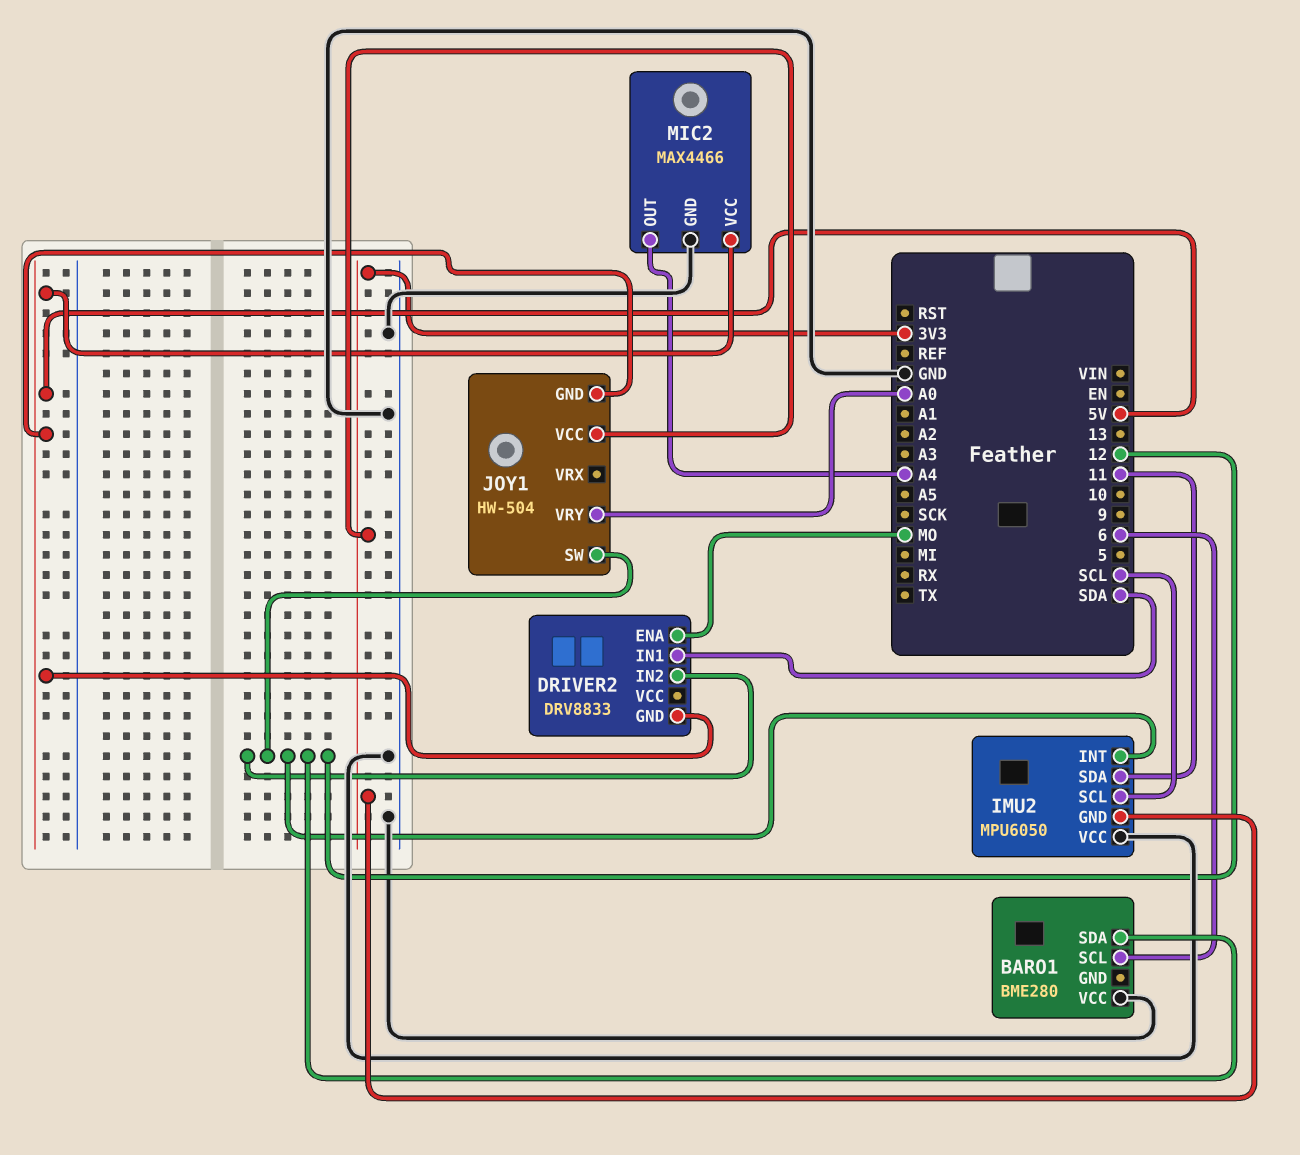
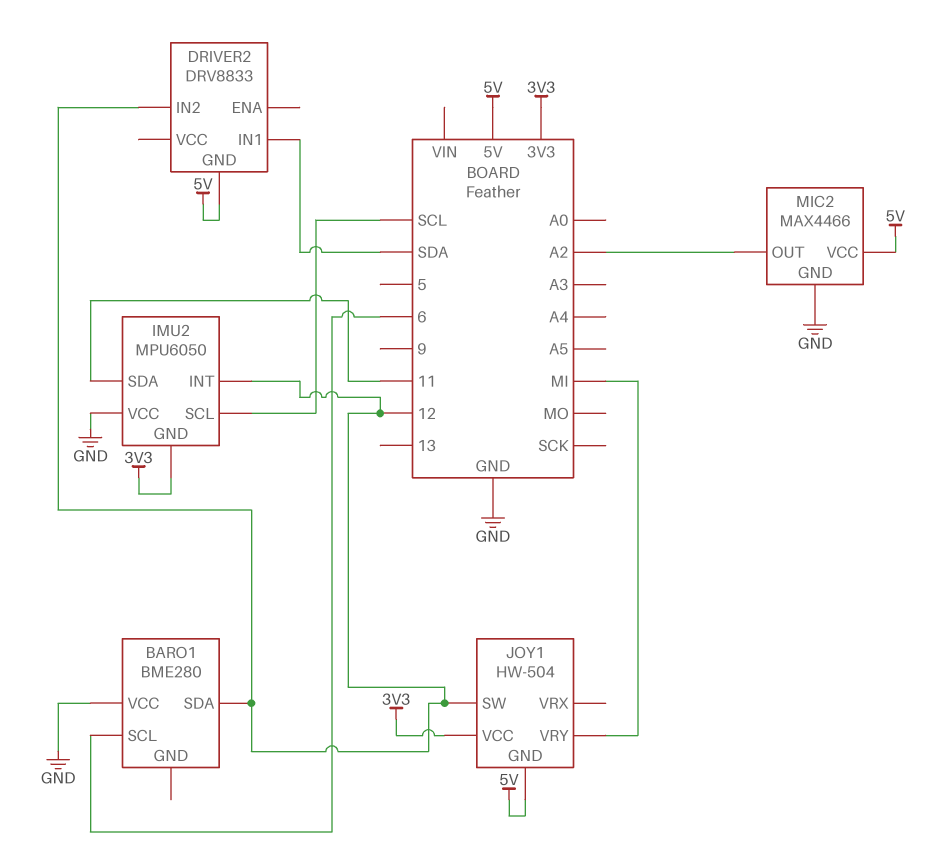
DRIVER2 pin ENA: MO -> none
JOY1 pin VRY: A0 -> MI
MIC2 pin OUT: A4 -> A2

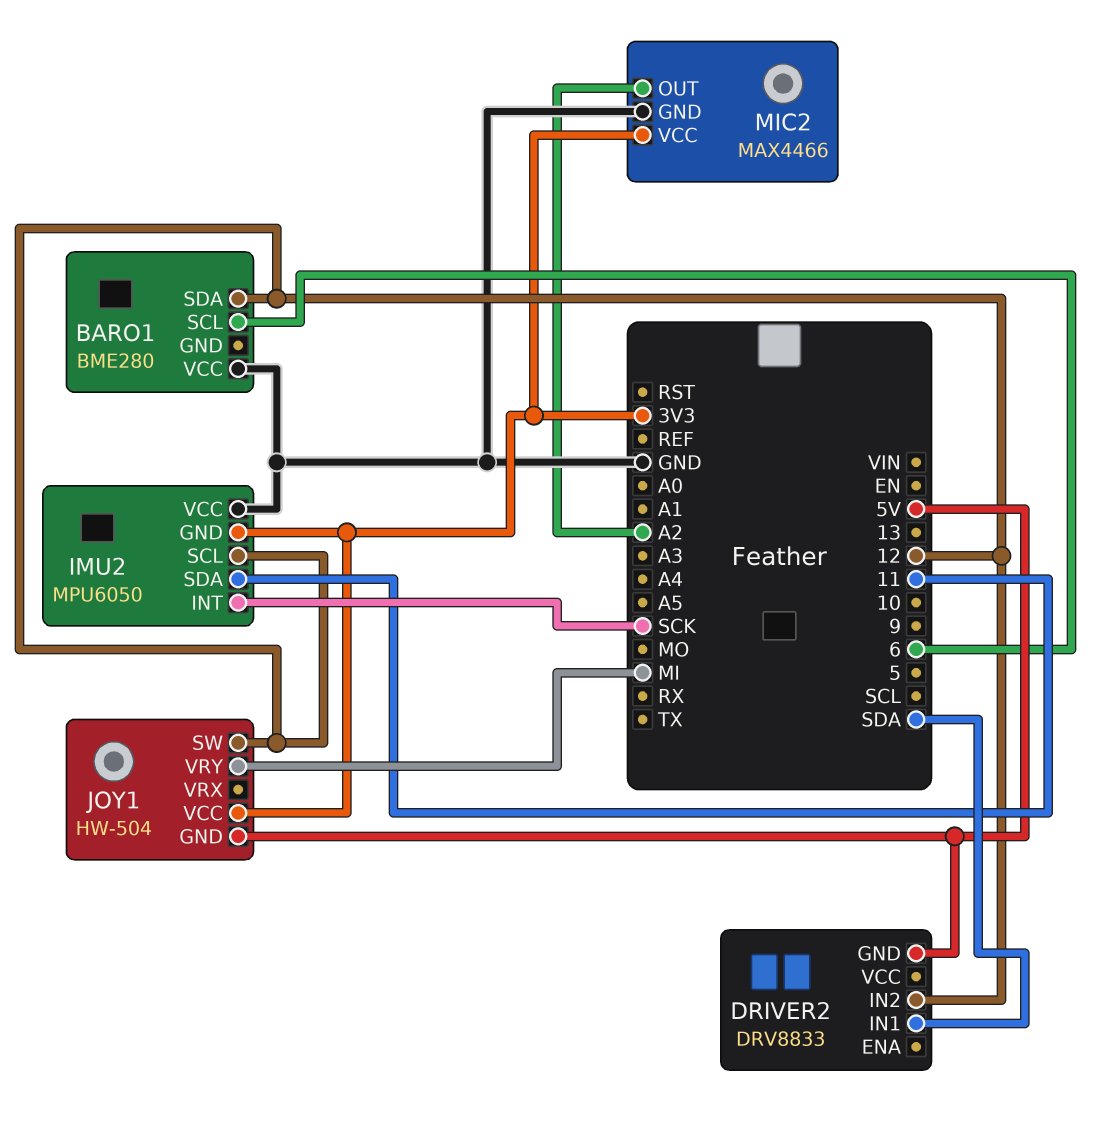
IMU2 pin INT: 12 -> SCK
IMU2 pin SCL: SCL -> 12
MIC2 pin VCC: 5V -> 3V3

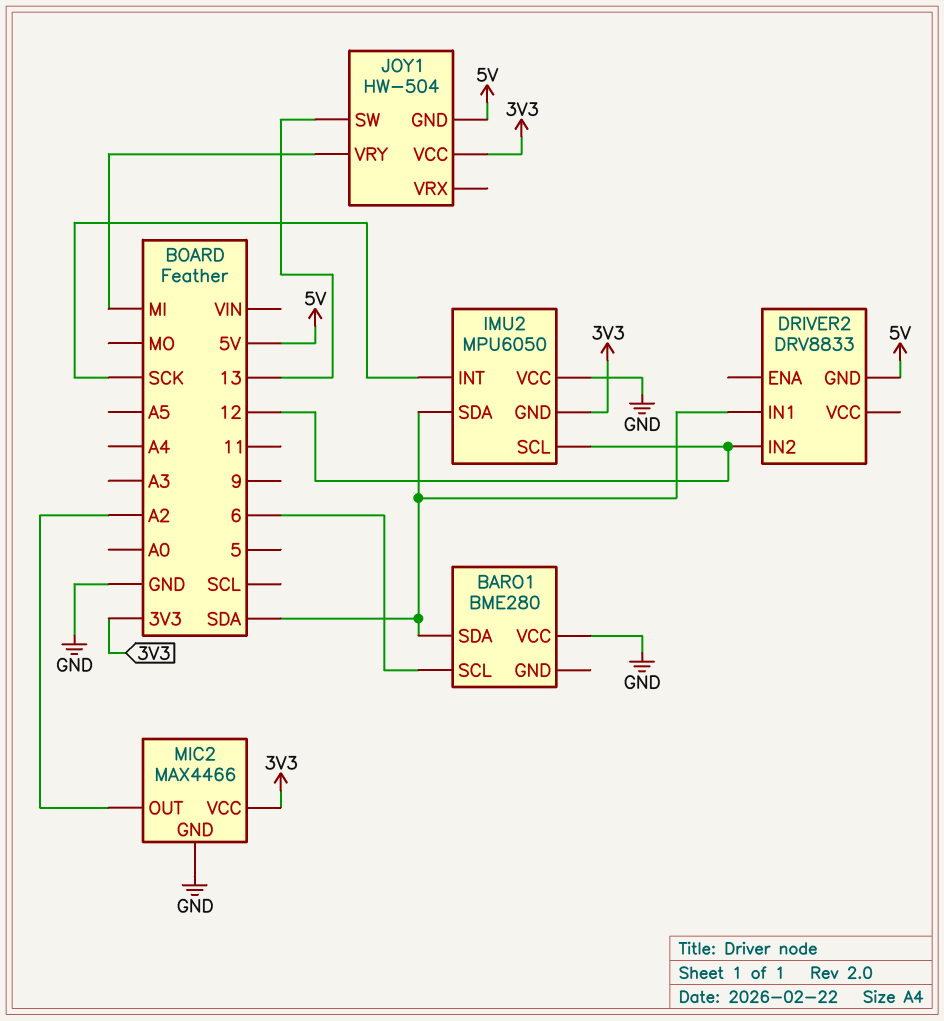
BARO1 pin SDA: 12 -> SDA
IMU2 pin SDA: 11 -> SDA
JOY1 pin SW: 12 -> 13

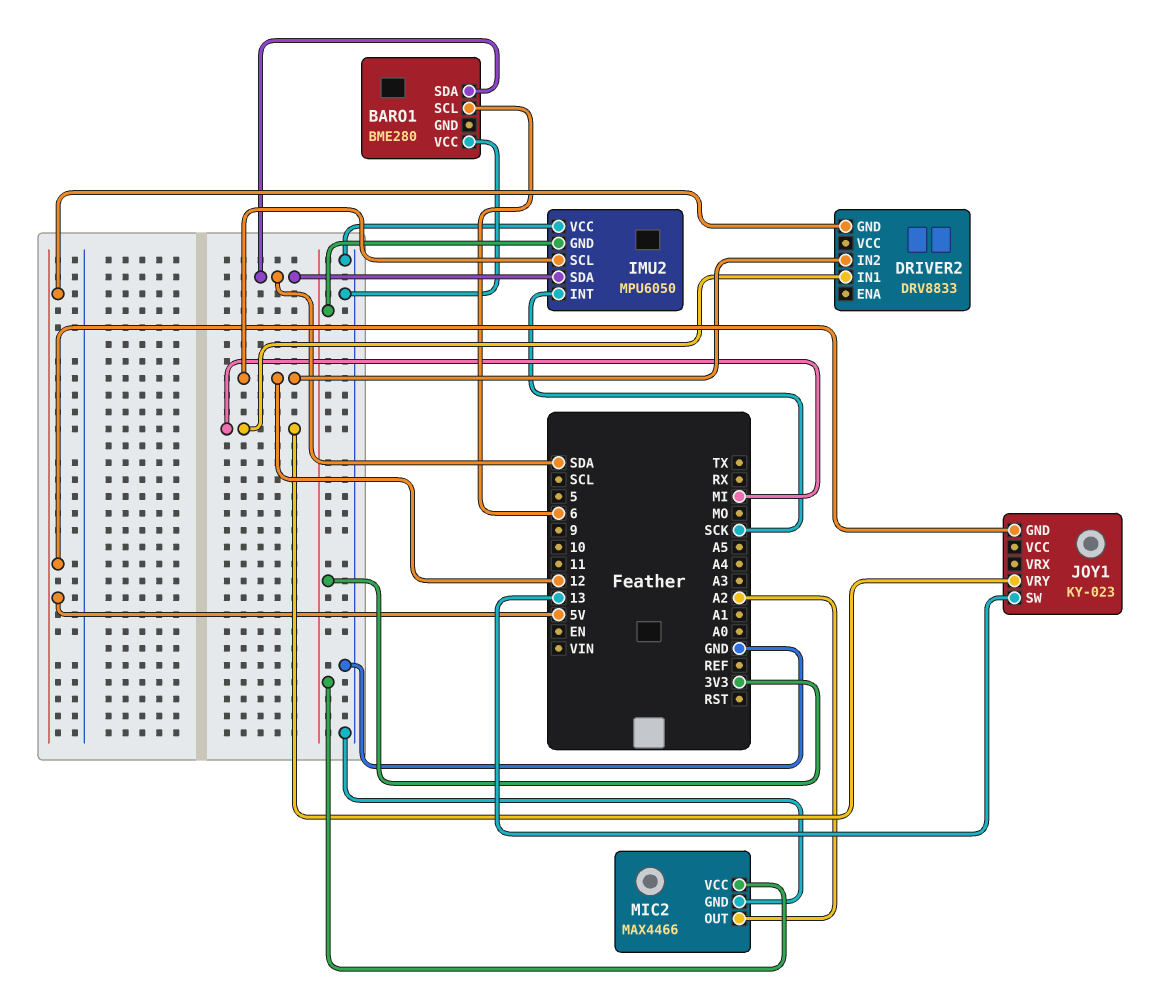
DRIVER2 pin IN1: SDA -> MI
JOY1: HW-504 -> KY-023
JOY1 pin VCC: 3V3 -> none

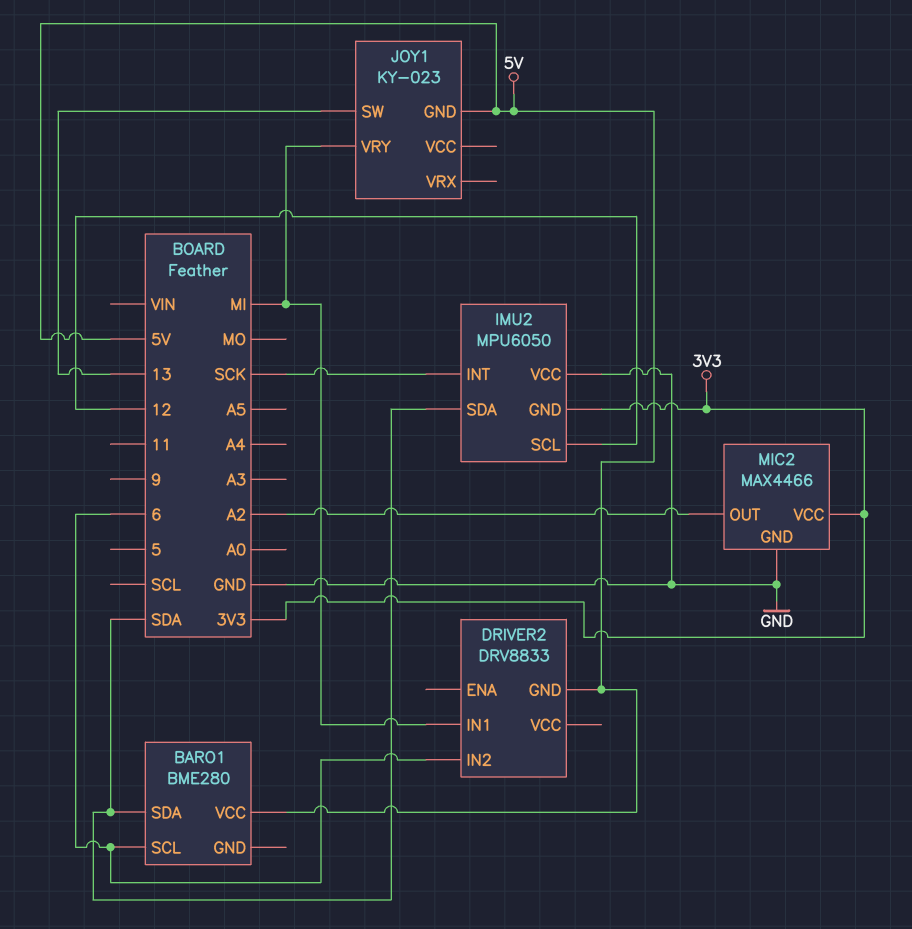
BARO1 pin VCC: GND -> 5V
DRIVER2 pin IN2: 12 -> 6

